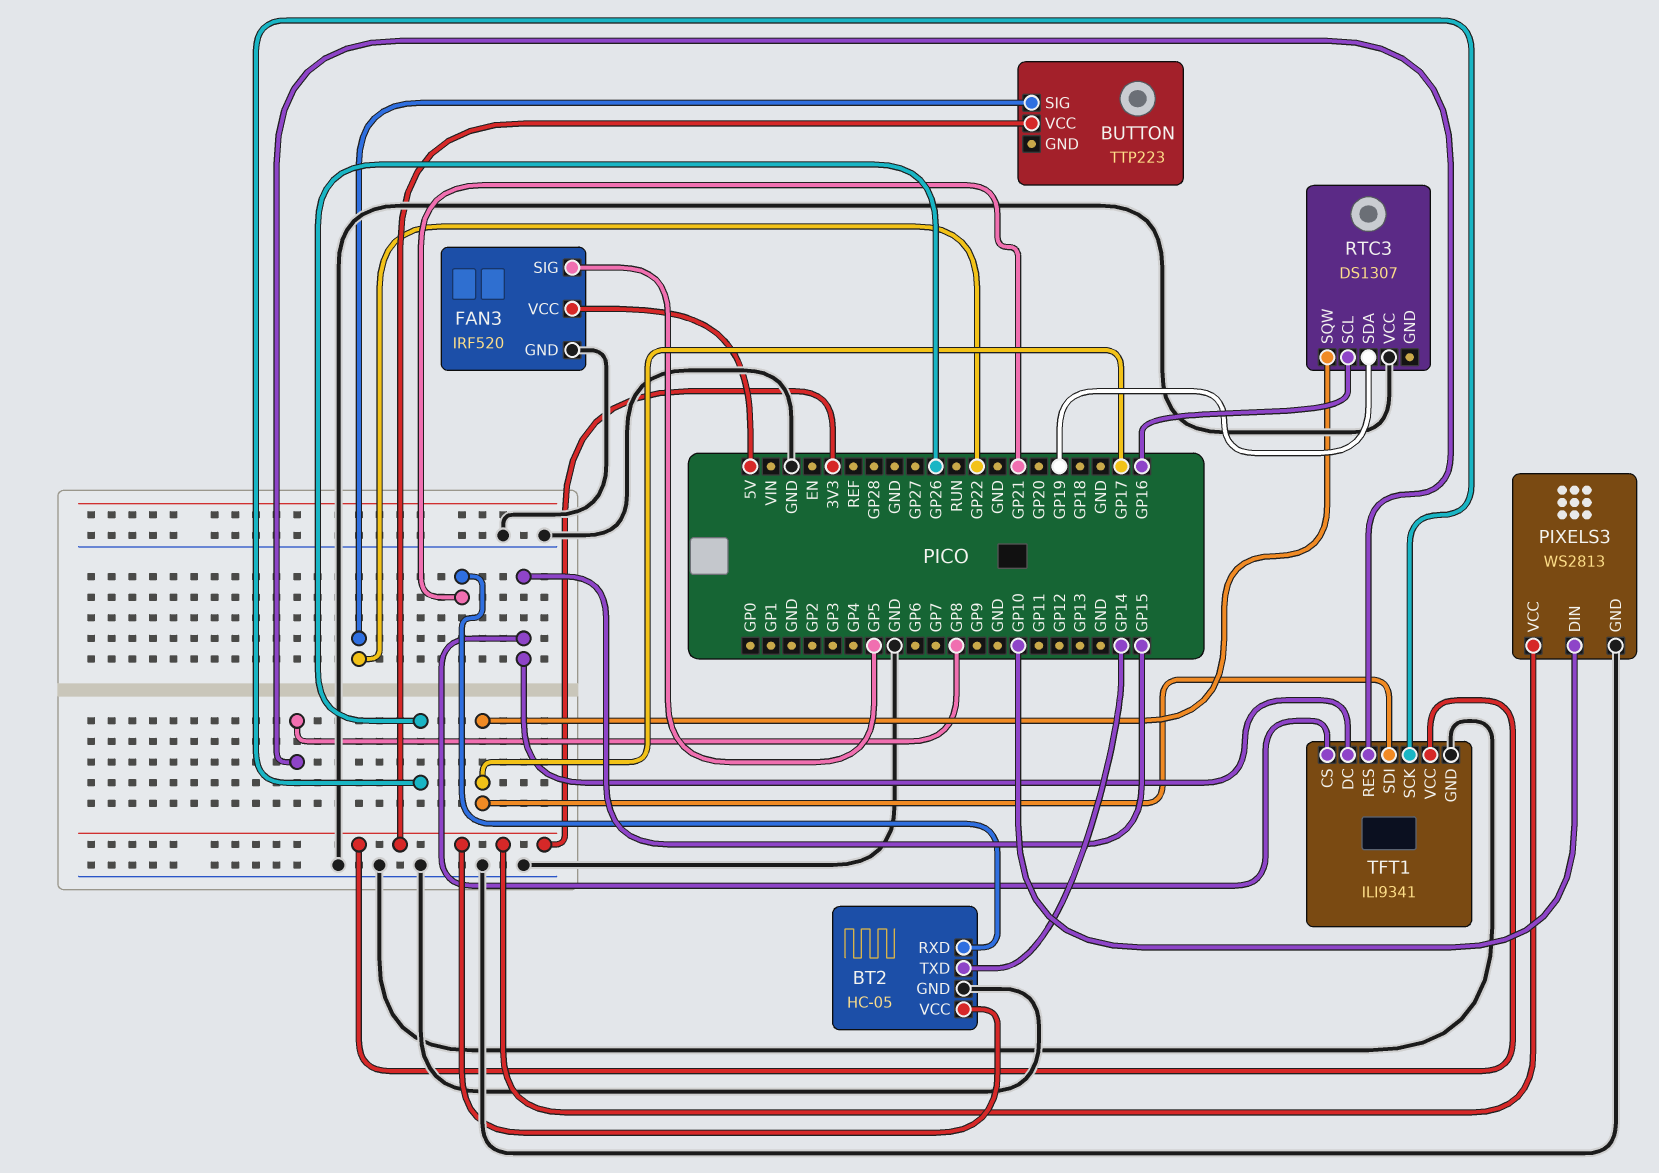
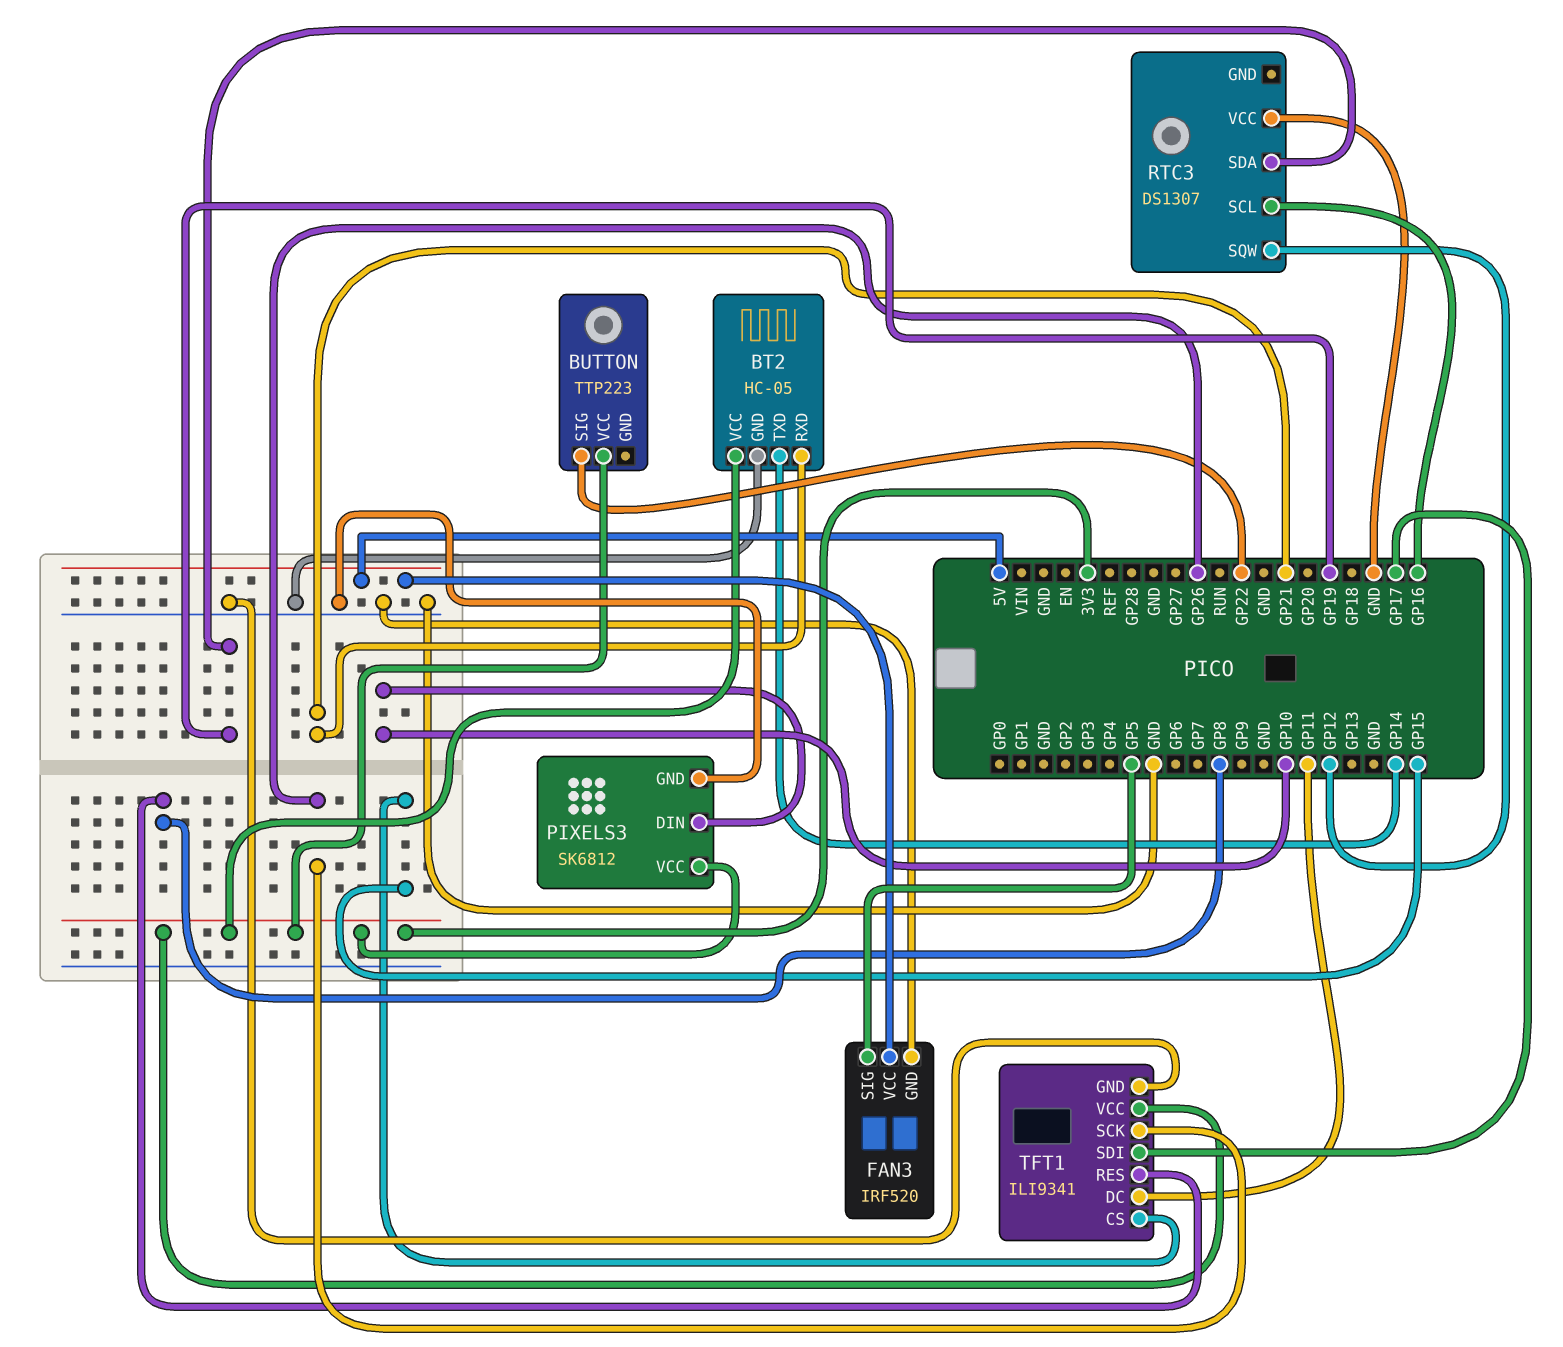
PIXELS3: WS2813 -> SK6812
RTC3 pin SQW: GP17 -> GP12
TFT1 pin DC: GP15 -> GP11

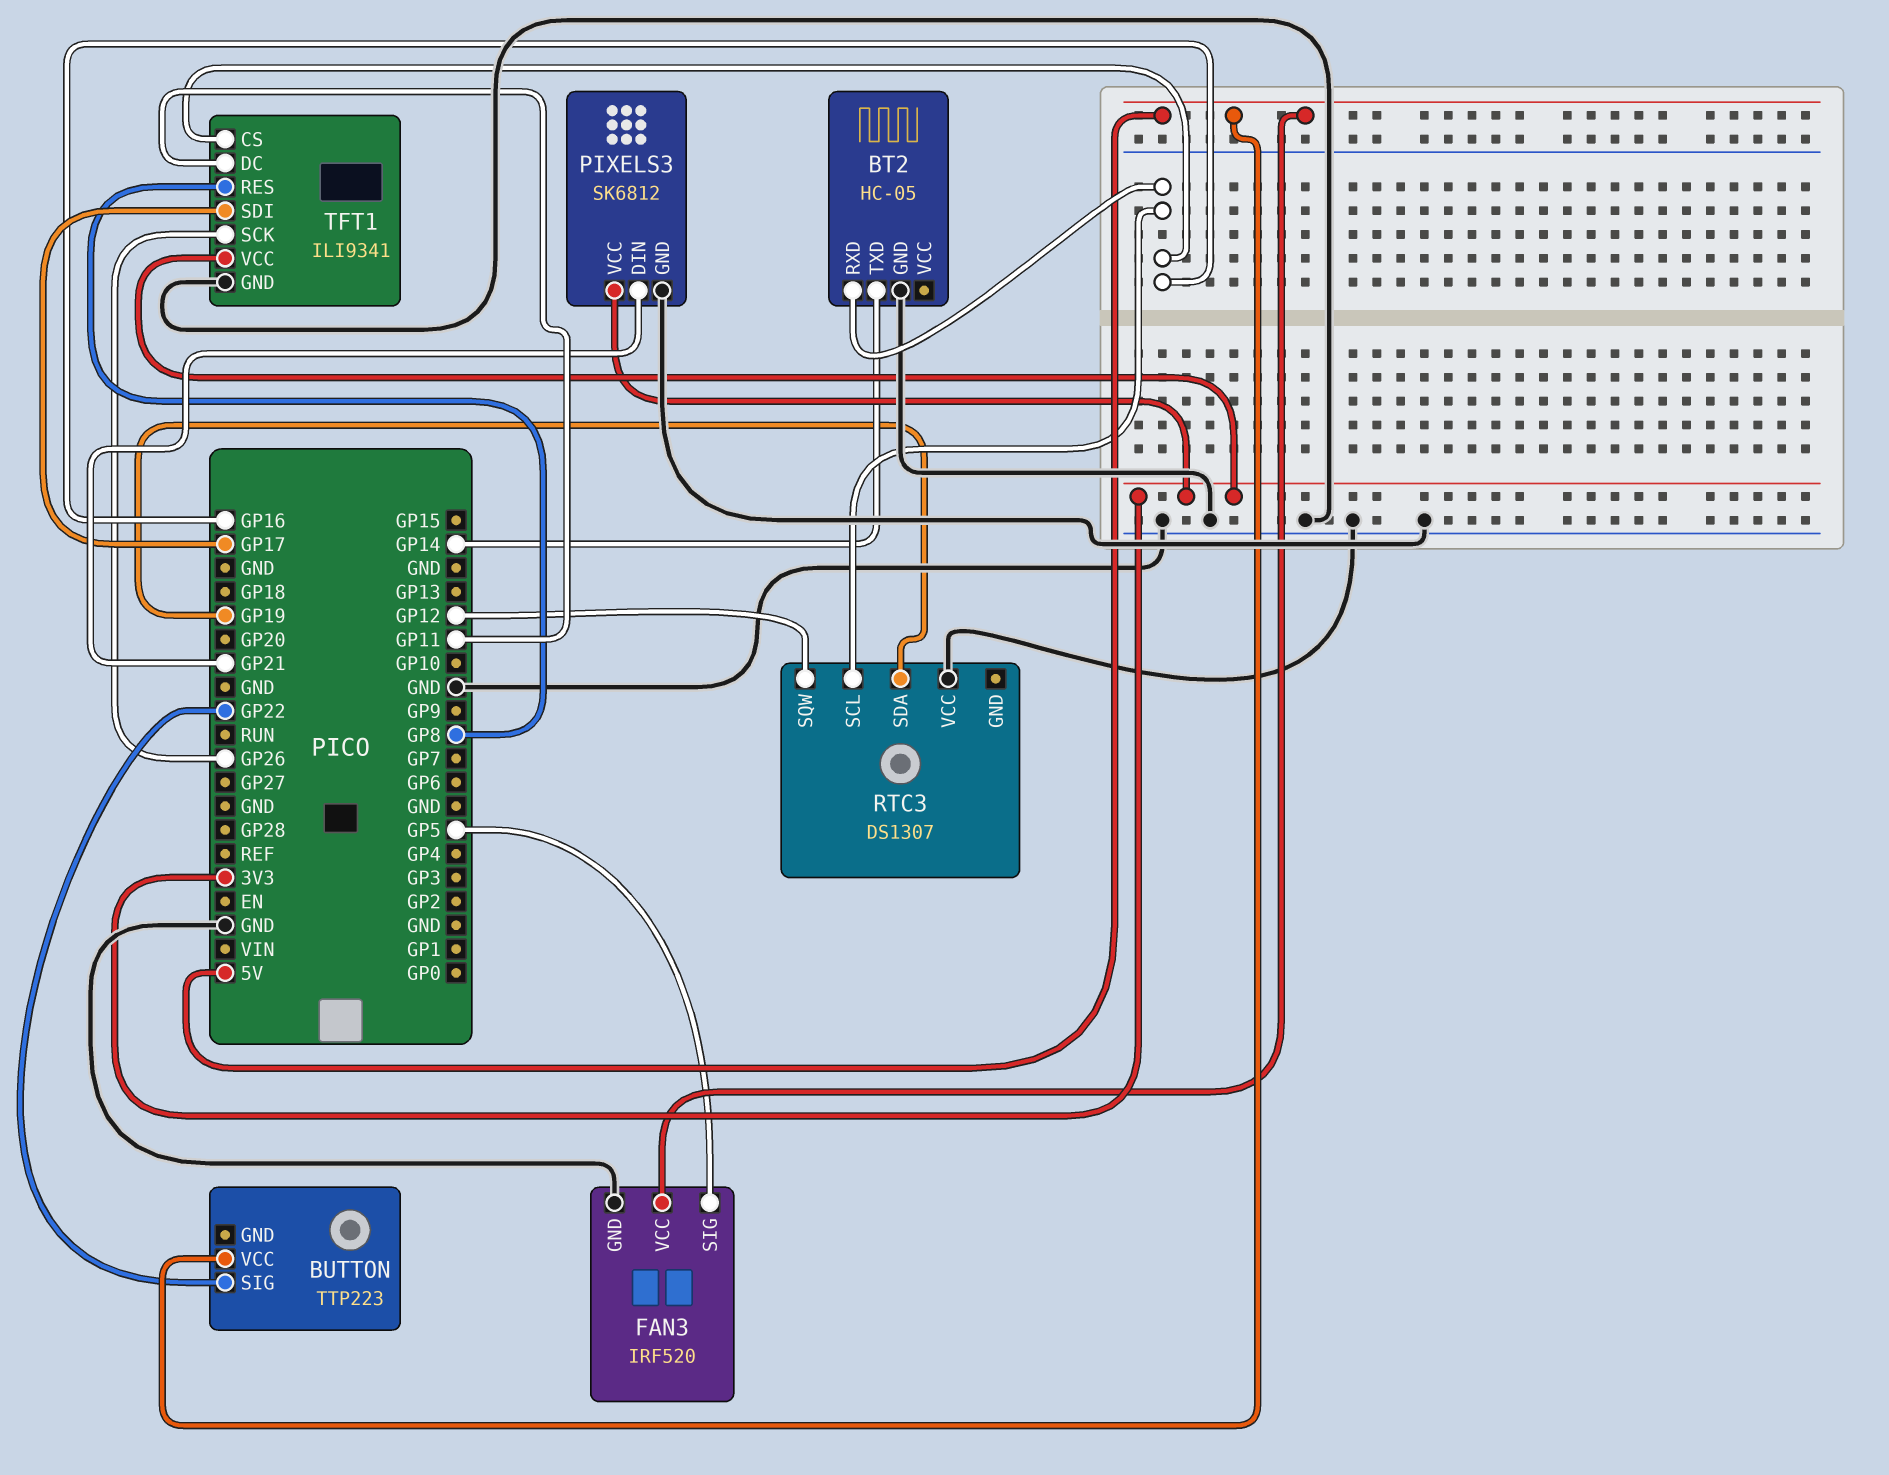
BT2 pin RXD: GP21 -> GP16
BT2 pin VCC: 3V3 -> none
BUTTON pin VCC: 3V3 -> 5V
PIXELS3 pin DIN: GP10 -> GP21
TFT1 pin CS: GP15 -> GP16

